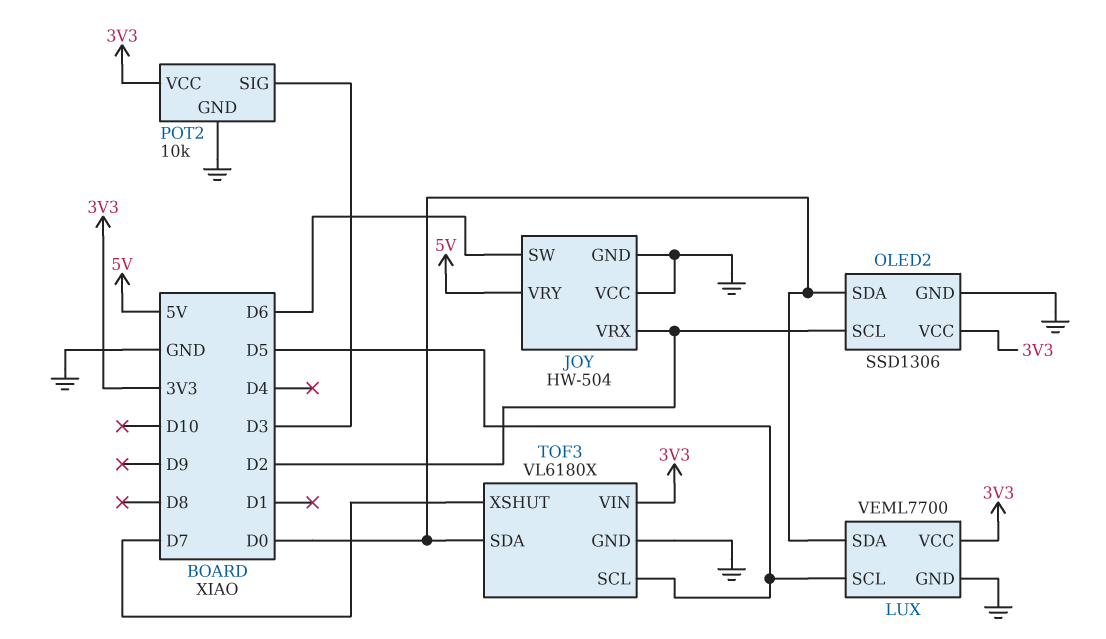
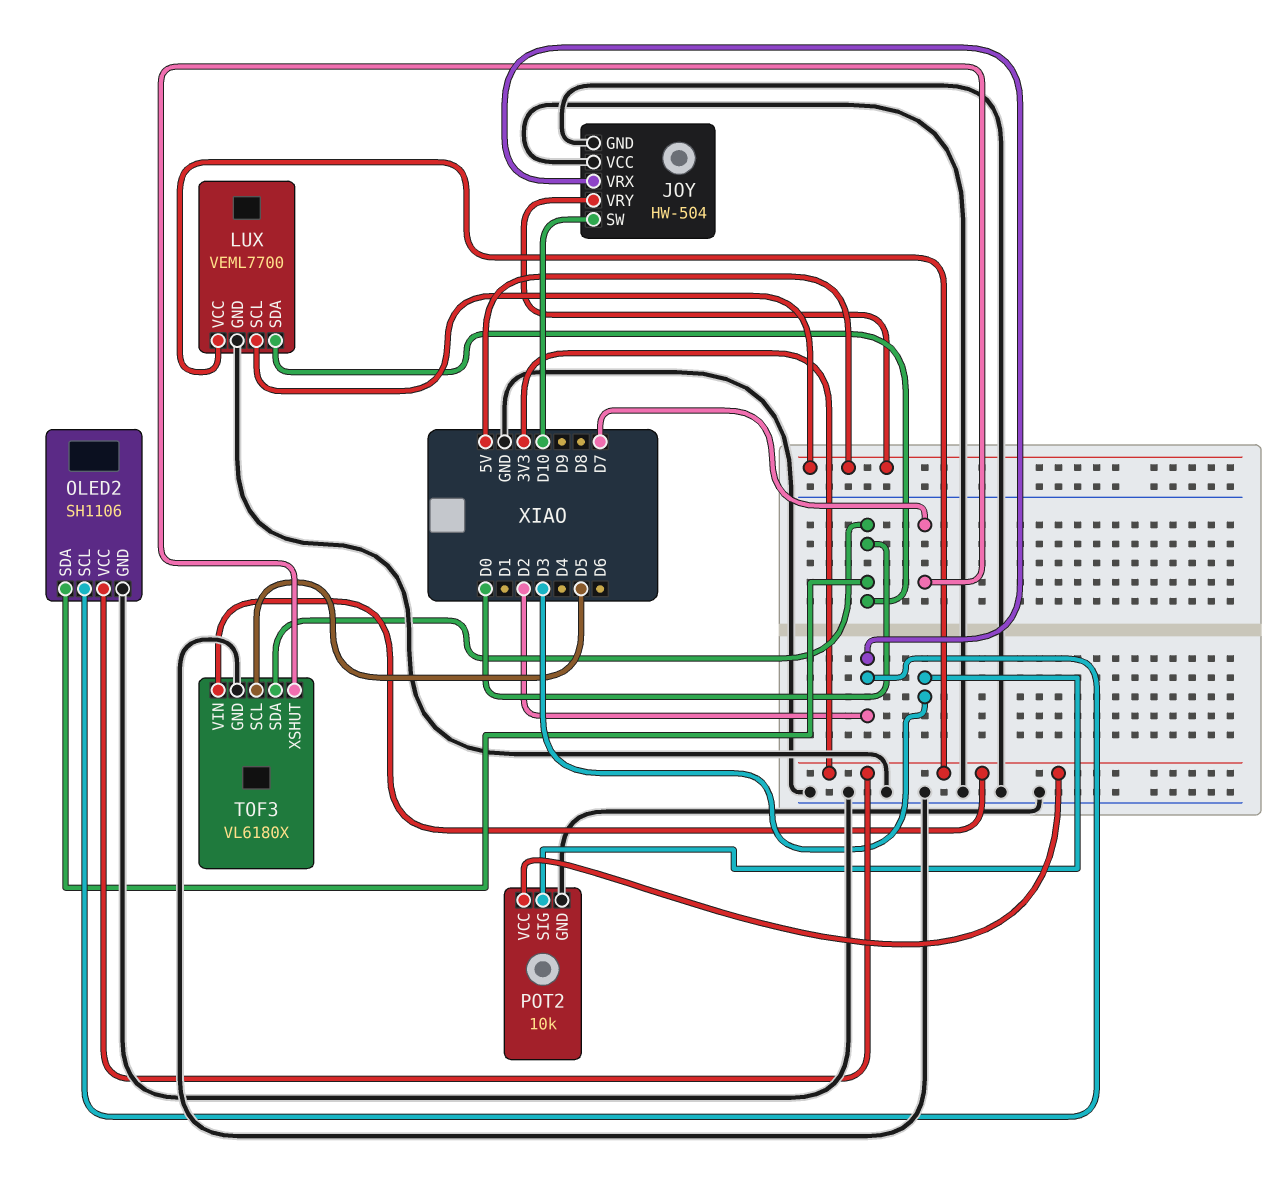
JOY pin SW: D6 -> D10
LUX pin SCL: D5 -> 5V
OLED2: SSD1306 -> SH1106

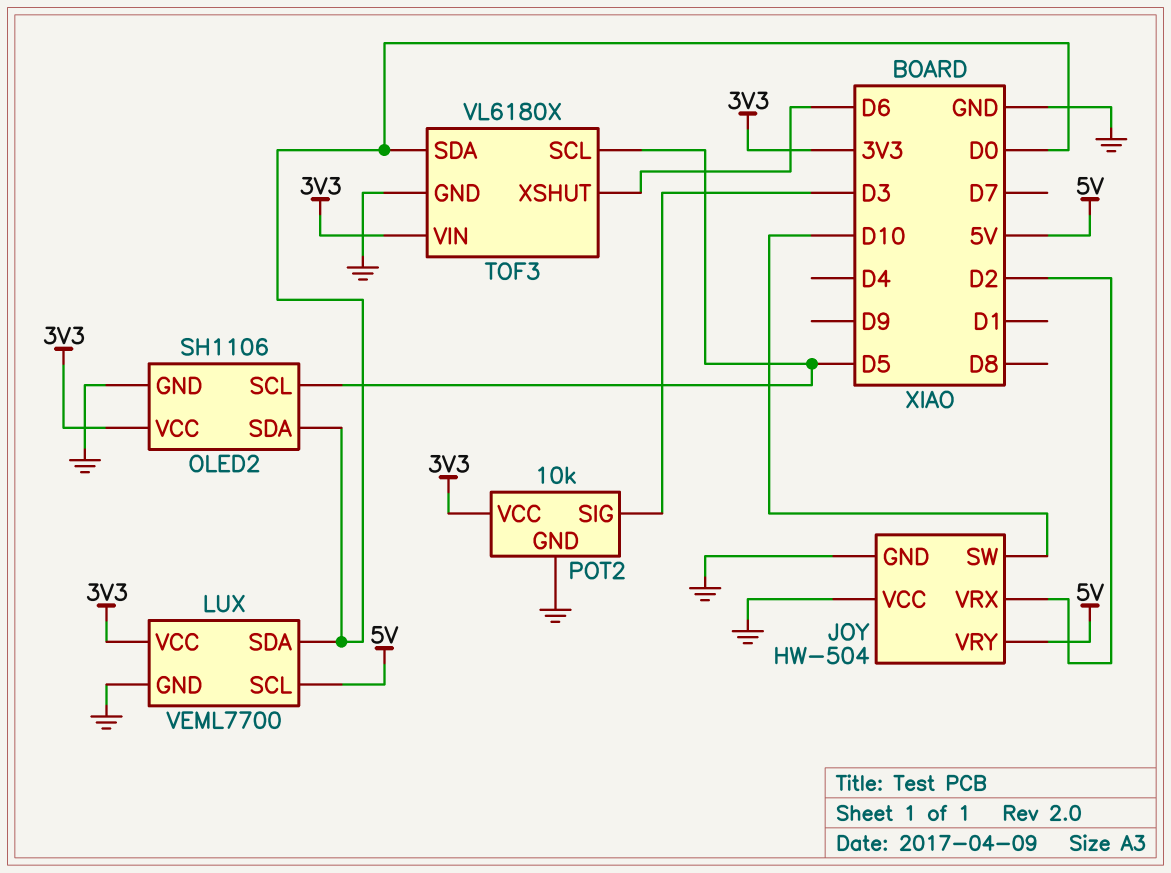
OLED2 pin SCL: D2 -> D5
TOF3 pin XSHUT: D7 -> D6

